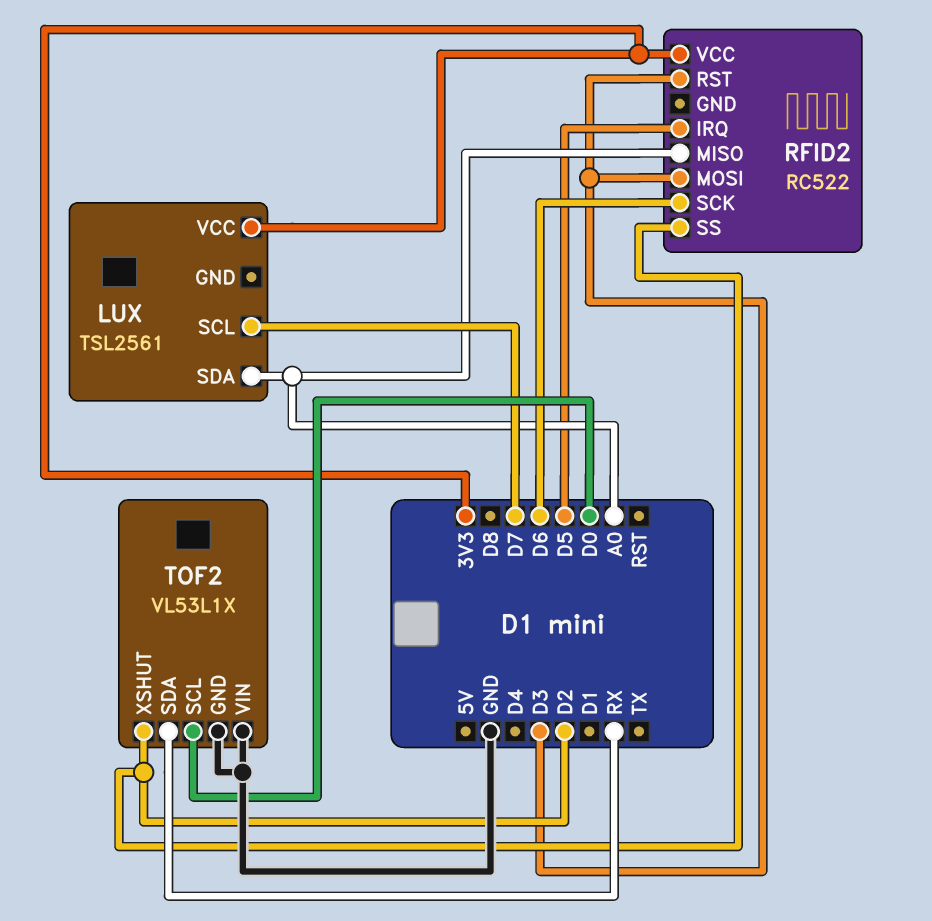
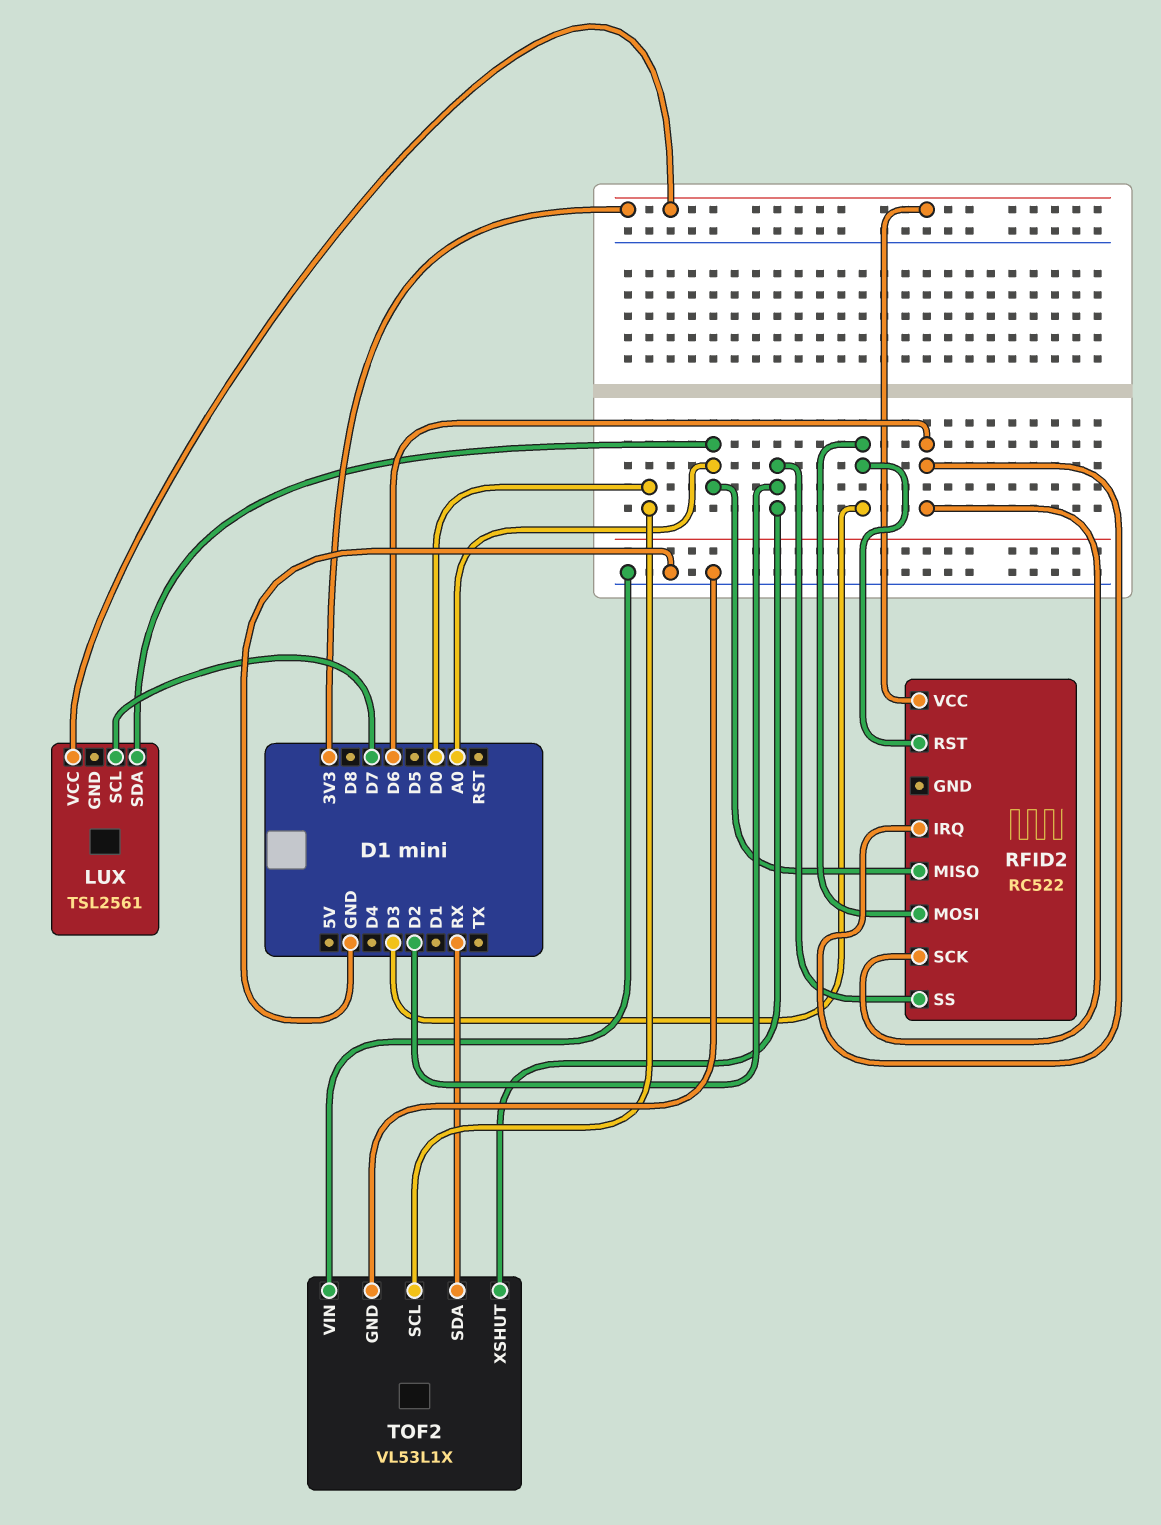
RFID2 pin IRQ: D5 -> D6

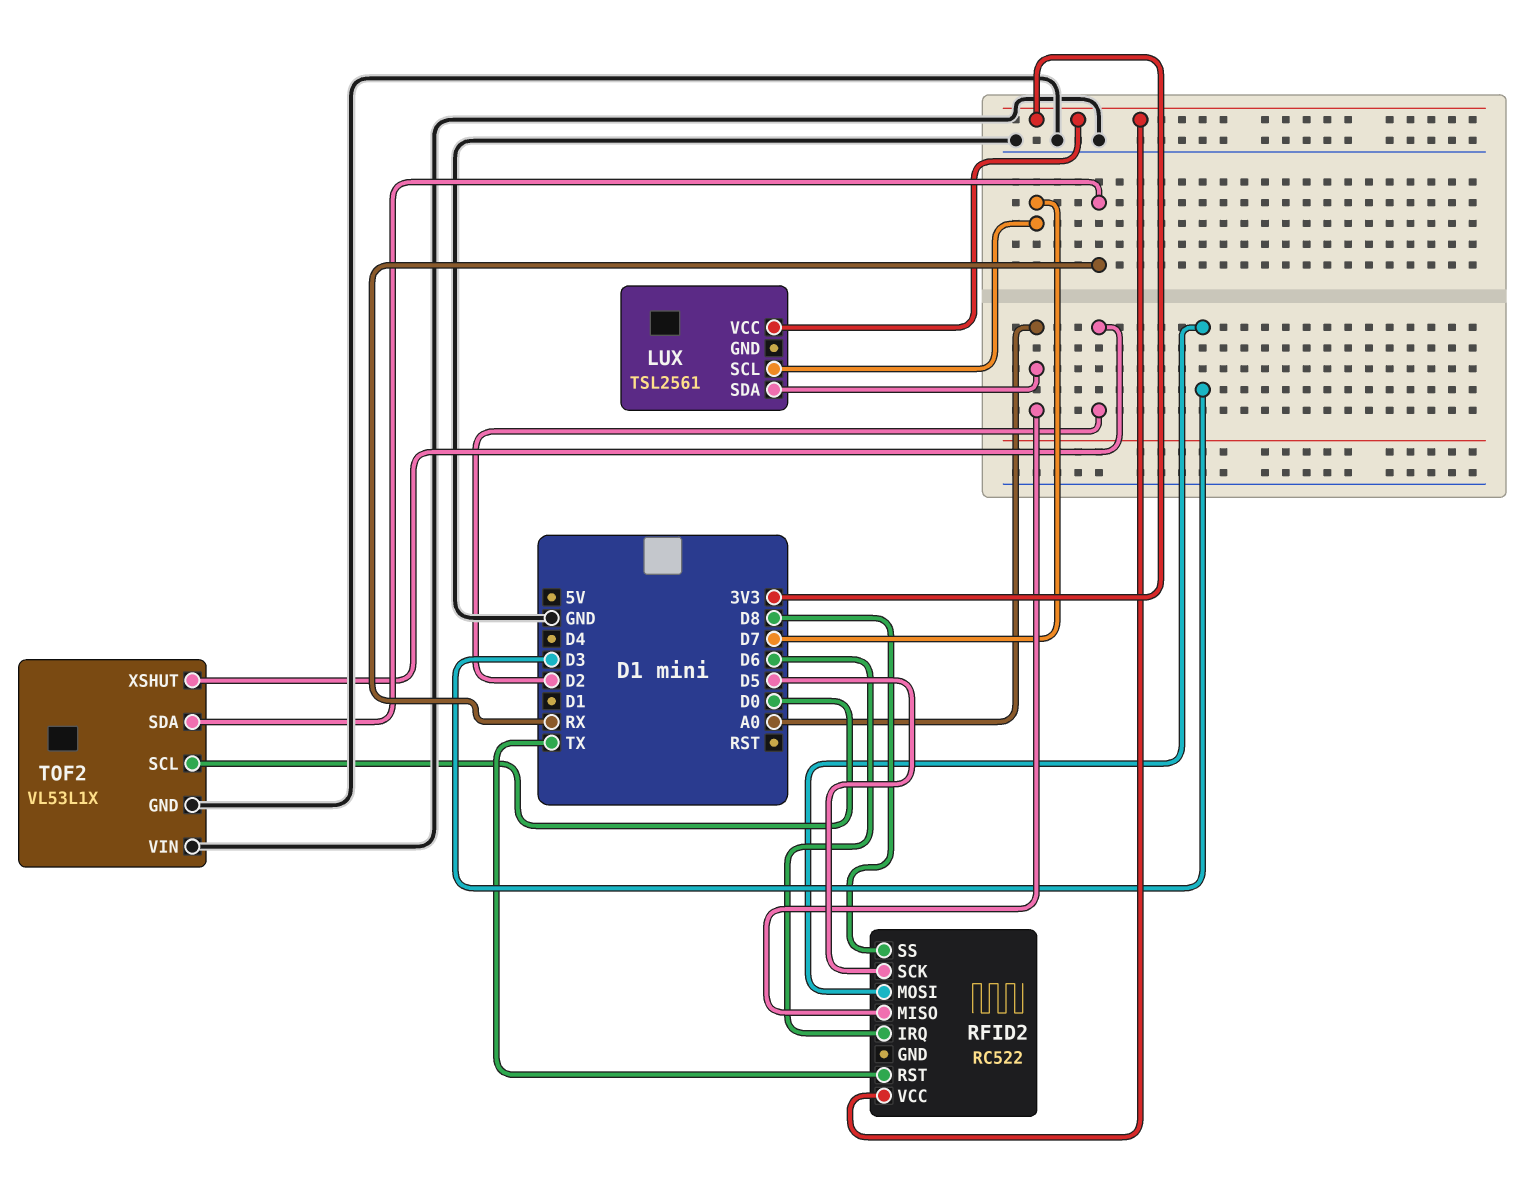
RFID2 pin RST: D3 -> TX
RFID2 pin SCK: D6 -> D5
RFID2 pin SS: D2 -> D8

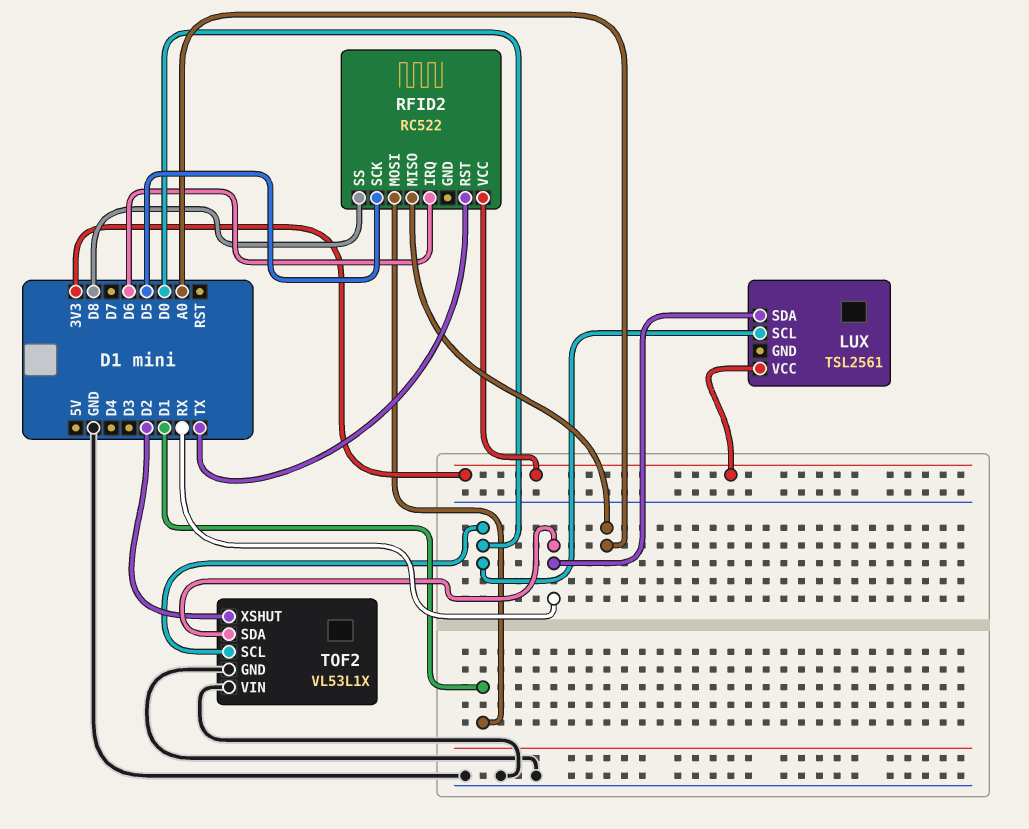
LUX pin SCL: D7 -> D0
LUX pin SDA: A0 -> RX
RFID2 pin MOSI: D3 -> D1

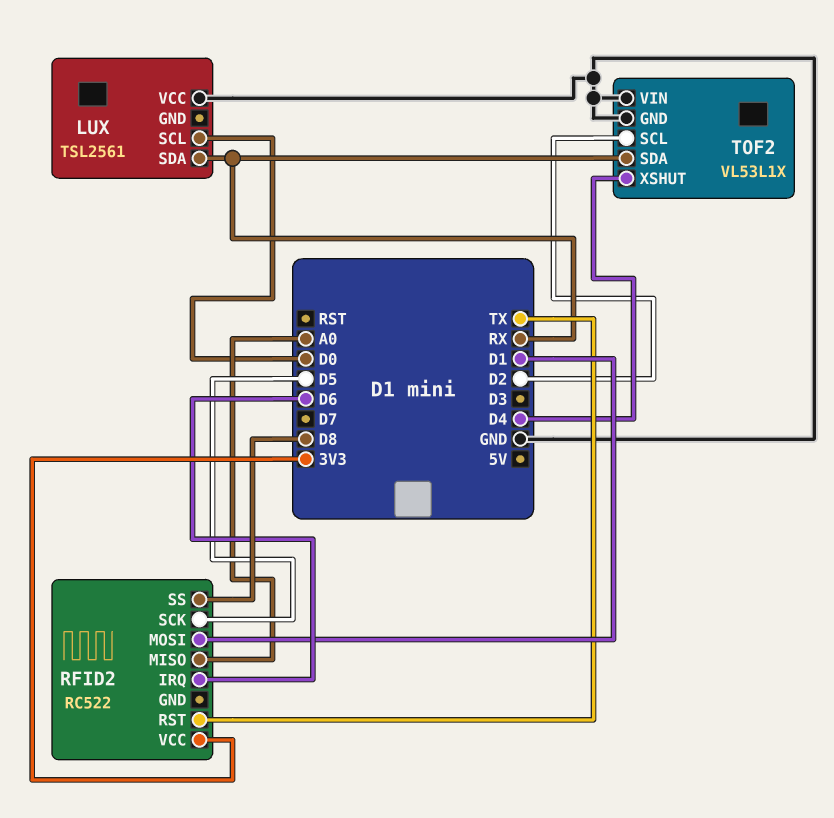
LUX pin VCC: 3V3 -> GND
TOF2 pin SCL: D0 -> D2
TOF2 pin XSHUT: D2 -> D4

